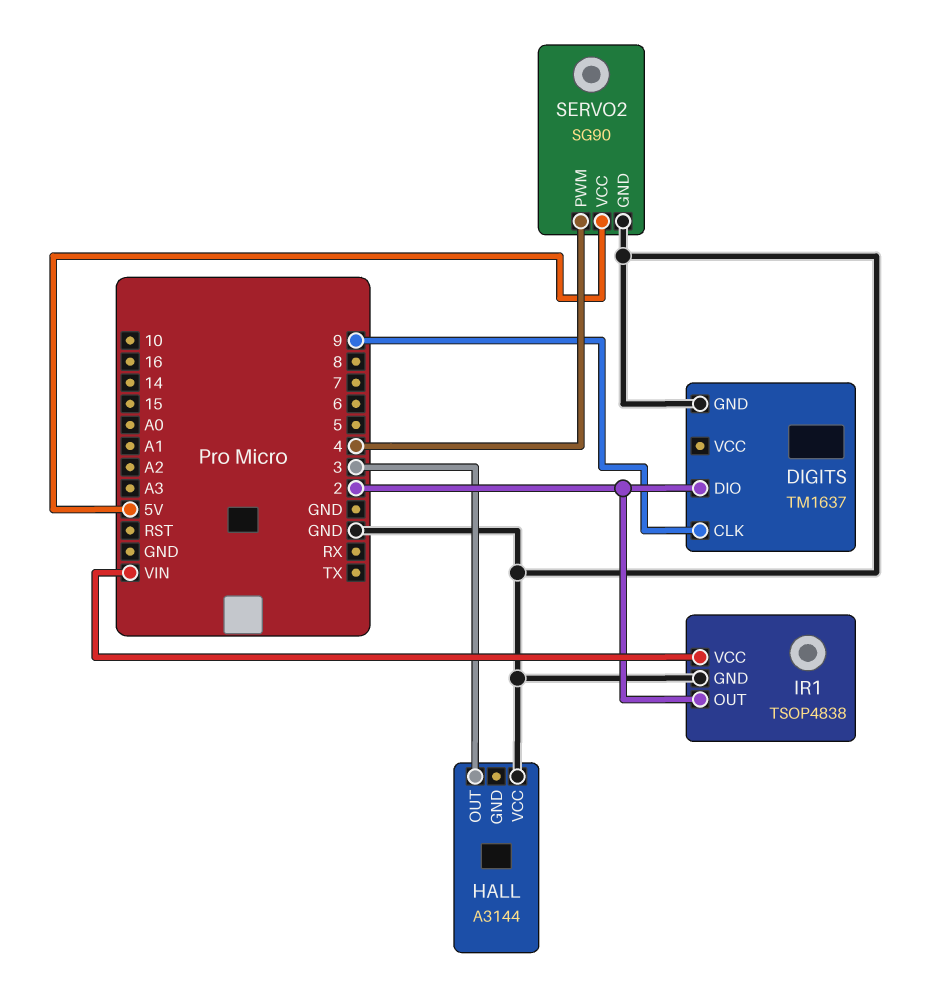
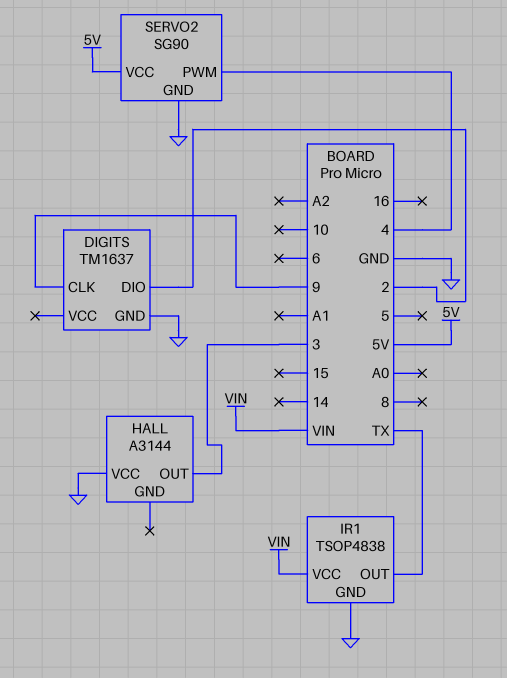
IR1 pin OUT: 2 -> TX

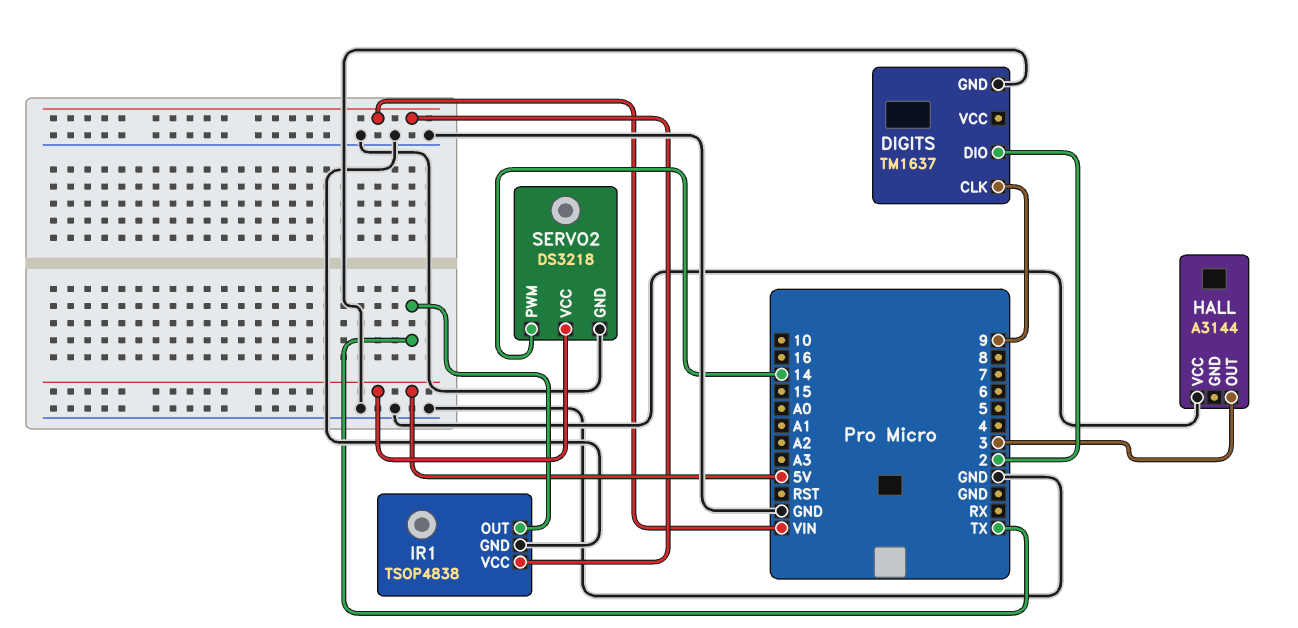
SERVO2: SG90 -> DS3218
SERVO2 pin PWM: 4 -> 14

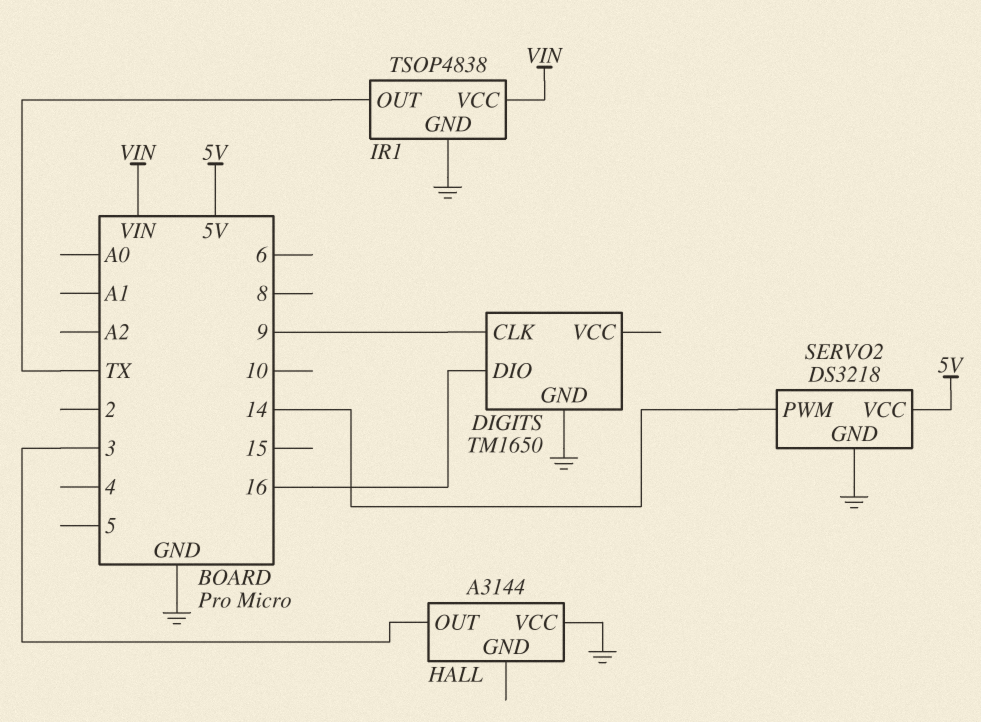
DIGITS: TM1637 -> TM1650
DIGITS pin DIO: 2 -> 16

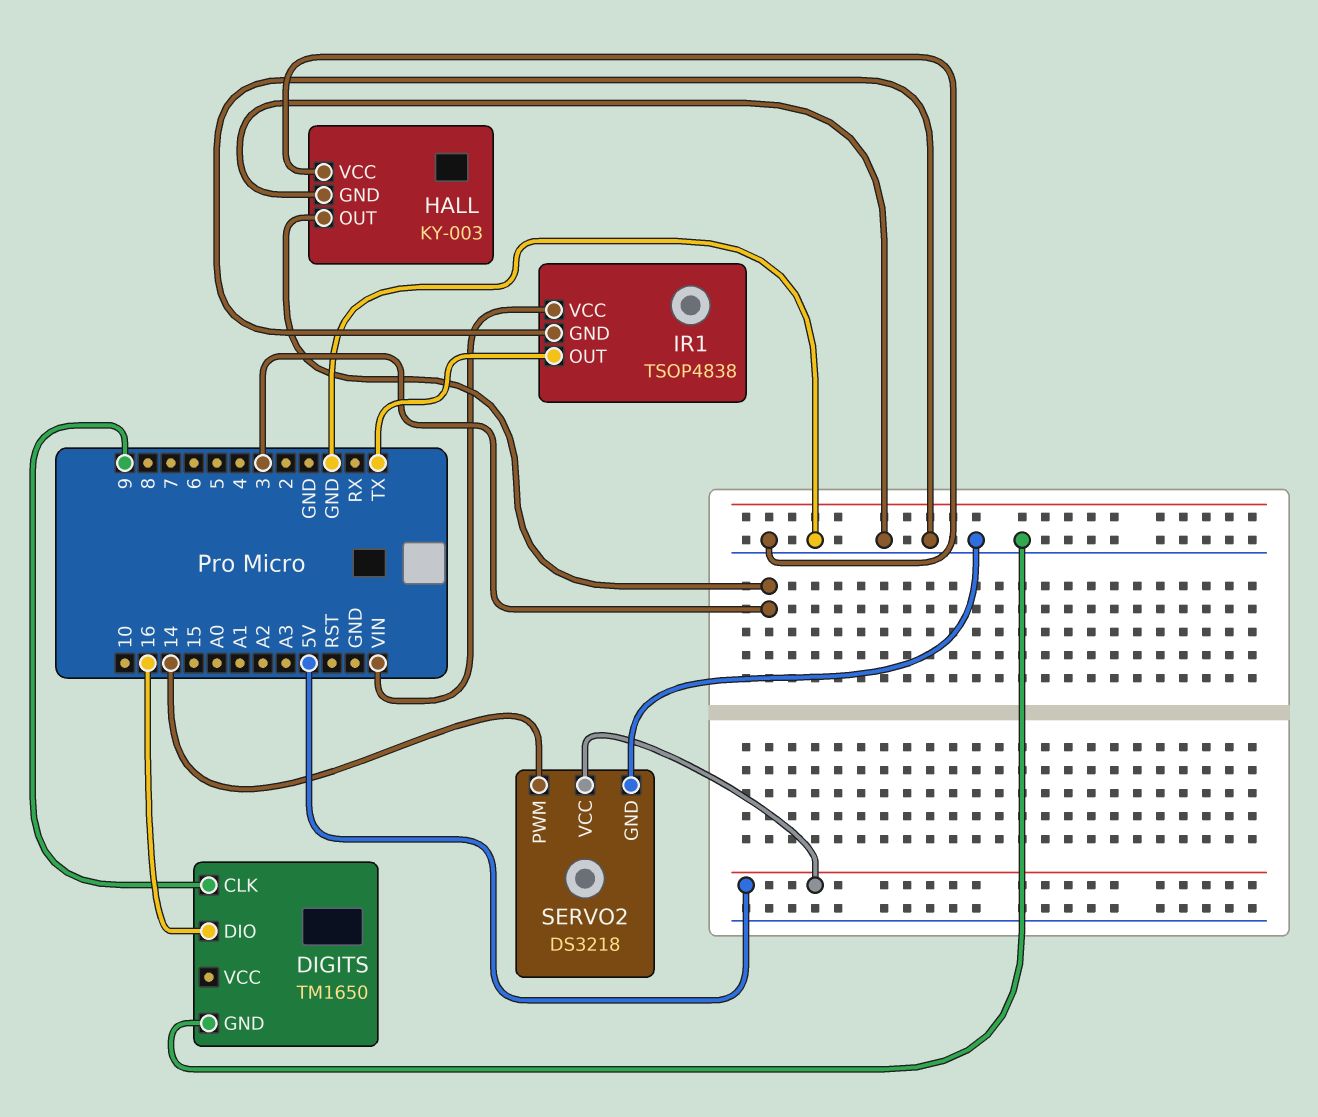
HALL: A3144 -> KY-003
HALL pin GND: none -> GND

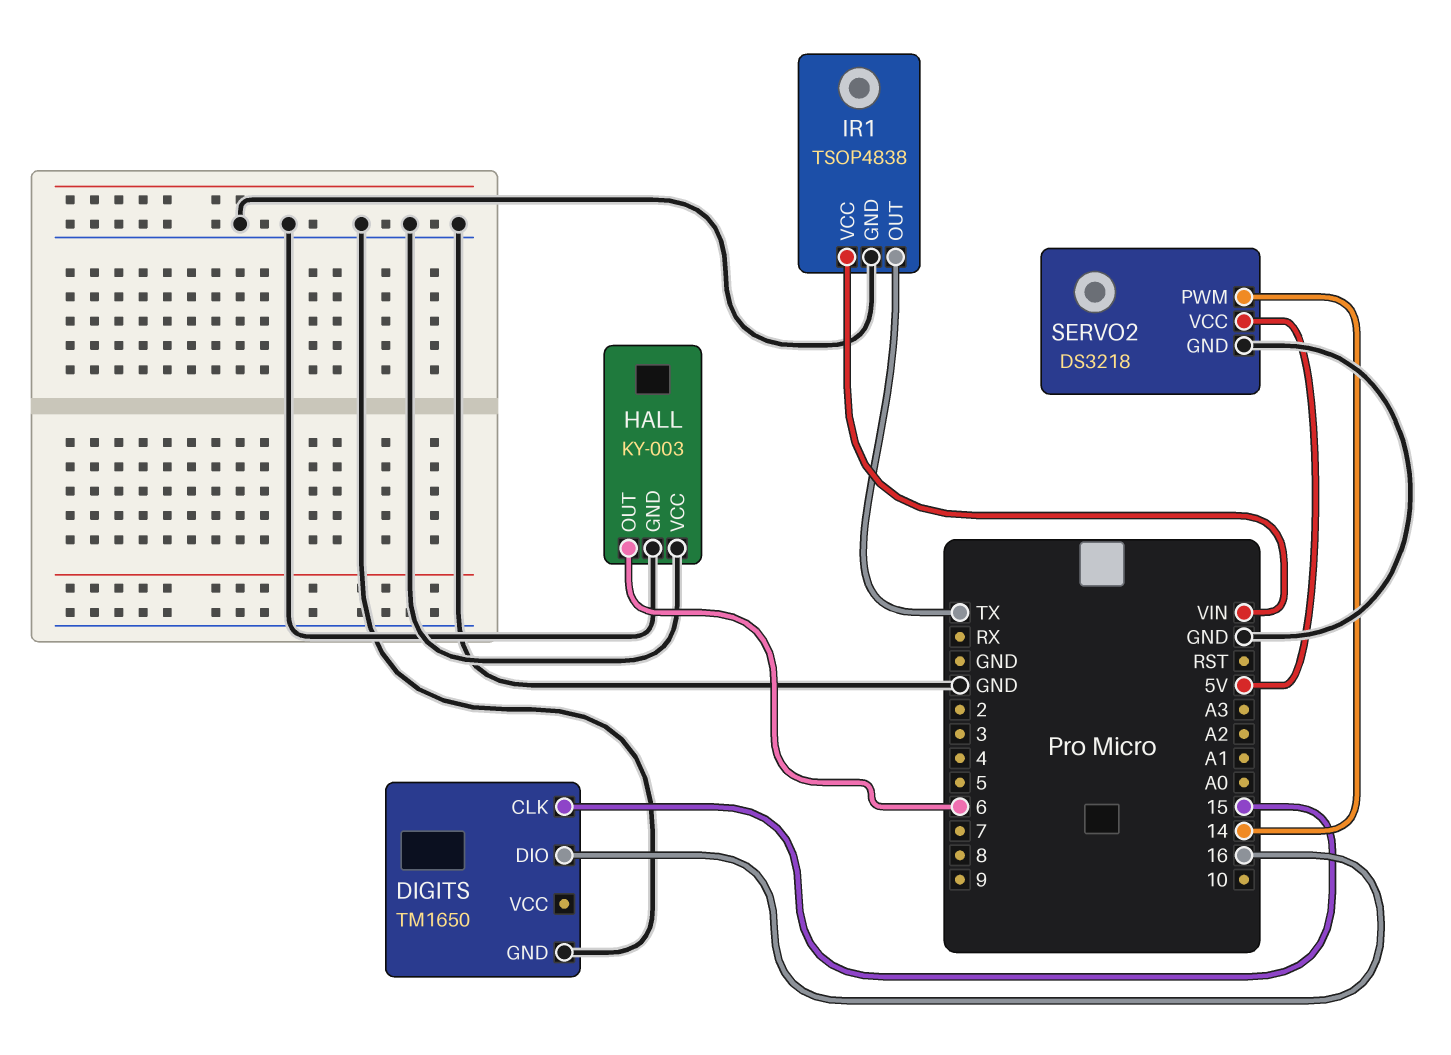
DIGITS pin CLK: 9 -> 15
HALL pin OUT: 3 -> 6

